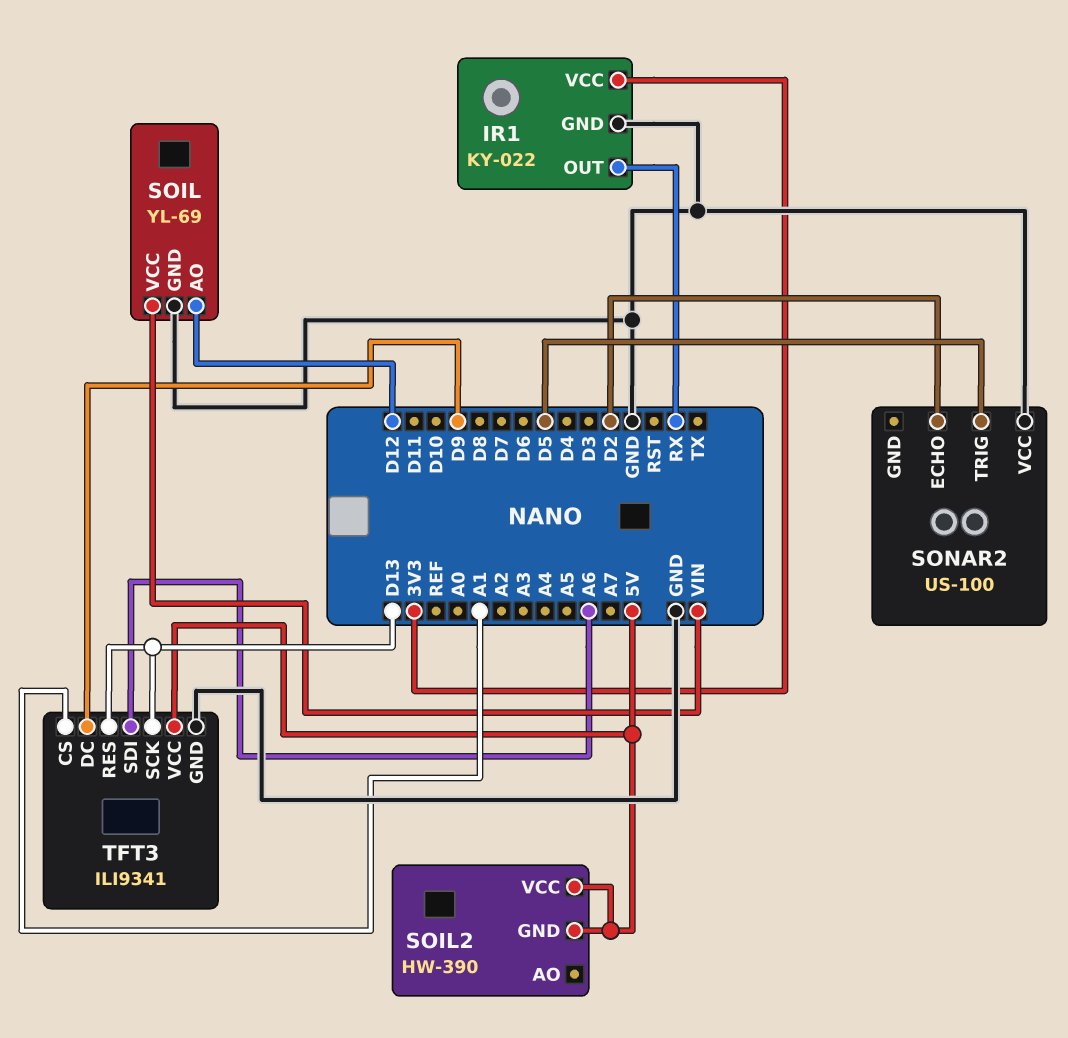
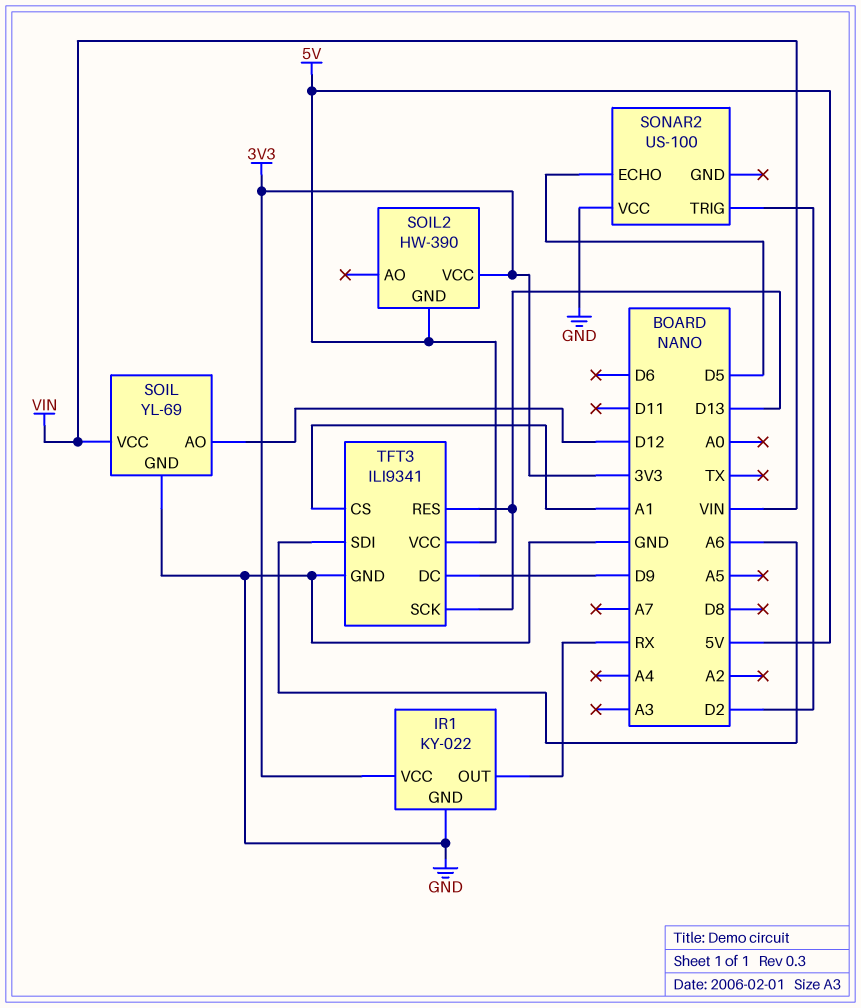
SOIL2 pin VCC: 5V -> 3V3
SONAR2 pin ECHO: D2 -> D5
SONAR2 pin TRIG: D5 -> D2

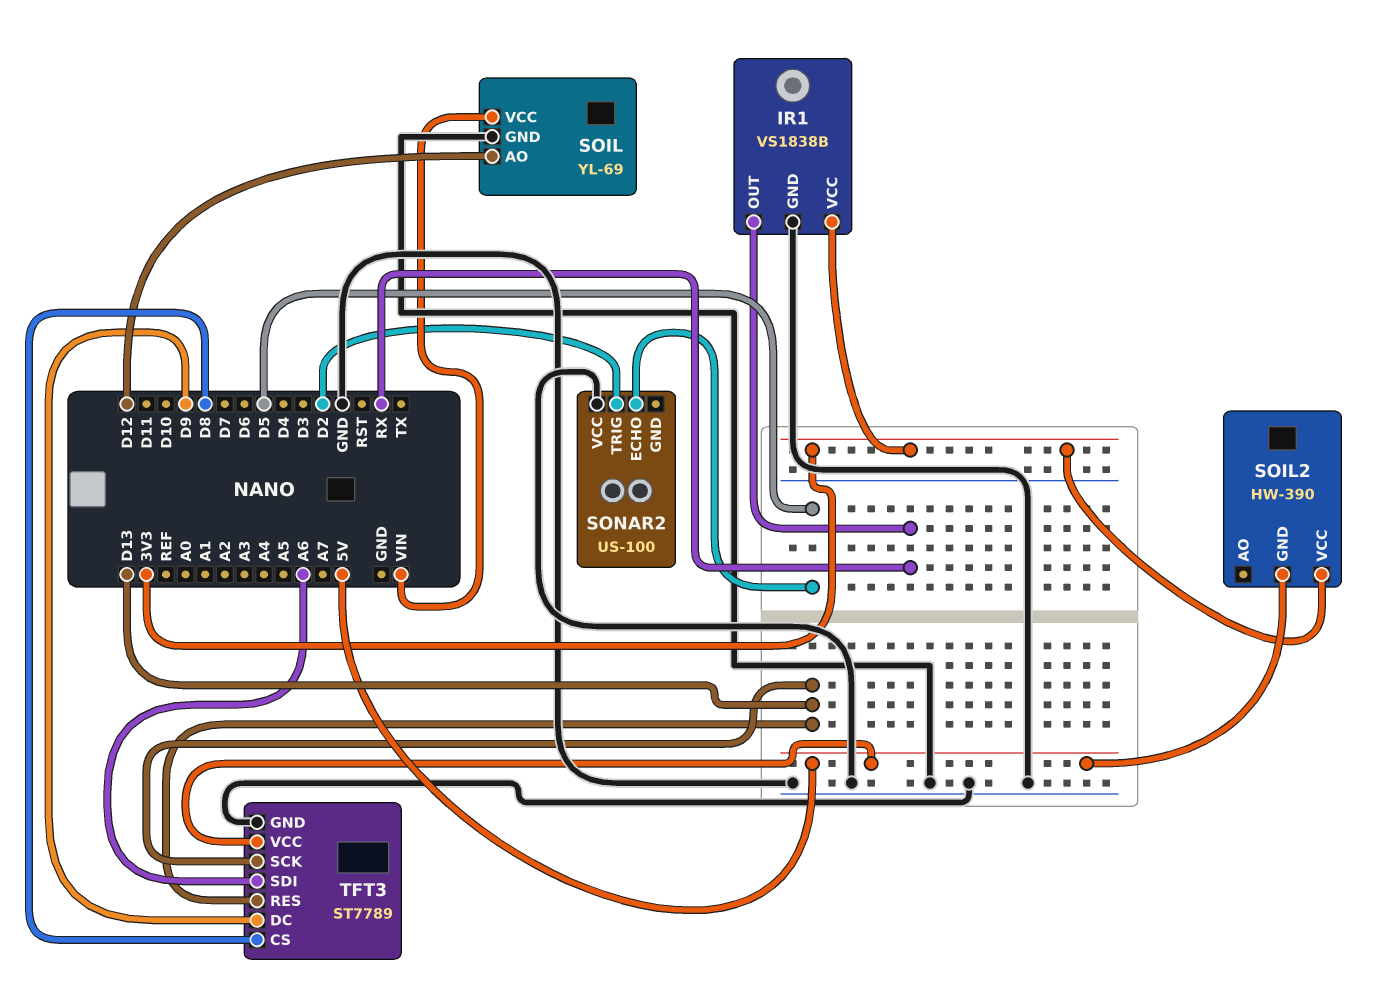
IR1: KY-022 -> VS1838B
TFT3: ILI9341 -> ST7789
TFT3 pin CS: A1 -> D8

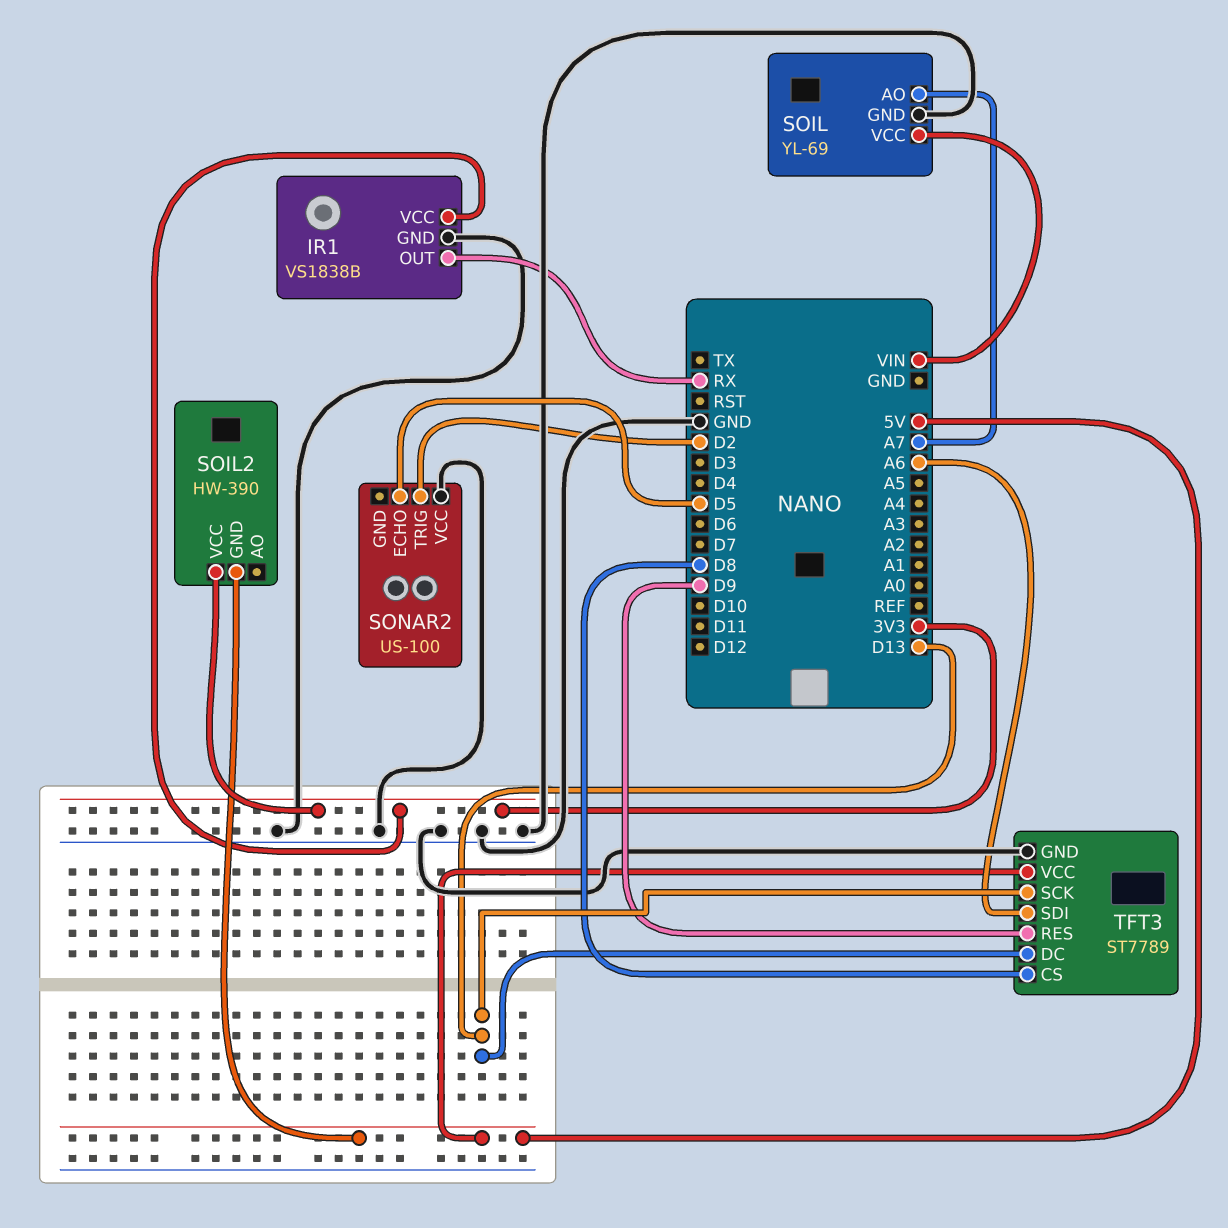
SOIL pin AO: D12 -> A7
TFT3 pin DC: D9 -> D13
TFT3 pin RES: D13 -> D9

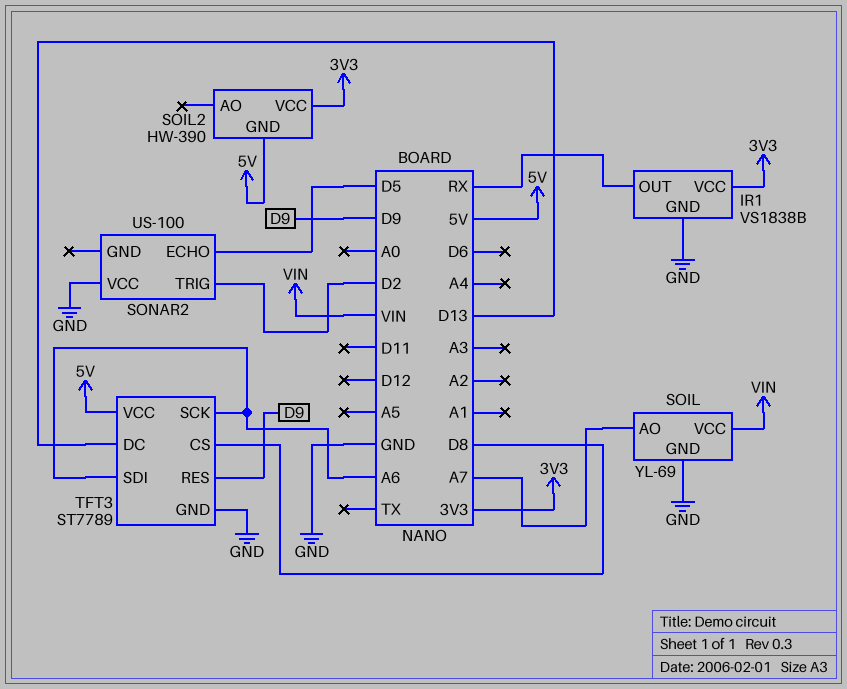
TFT3 pin SCK: D13 -> A6

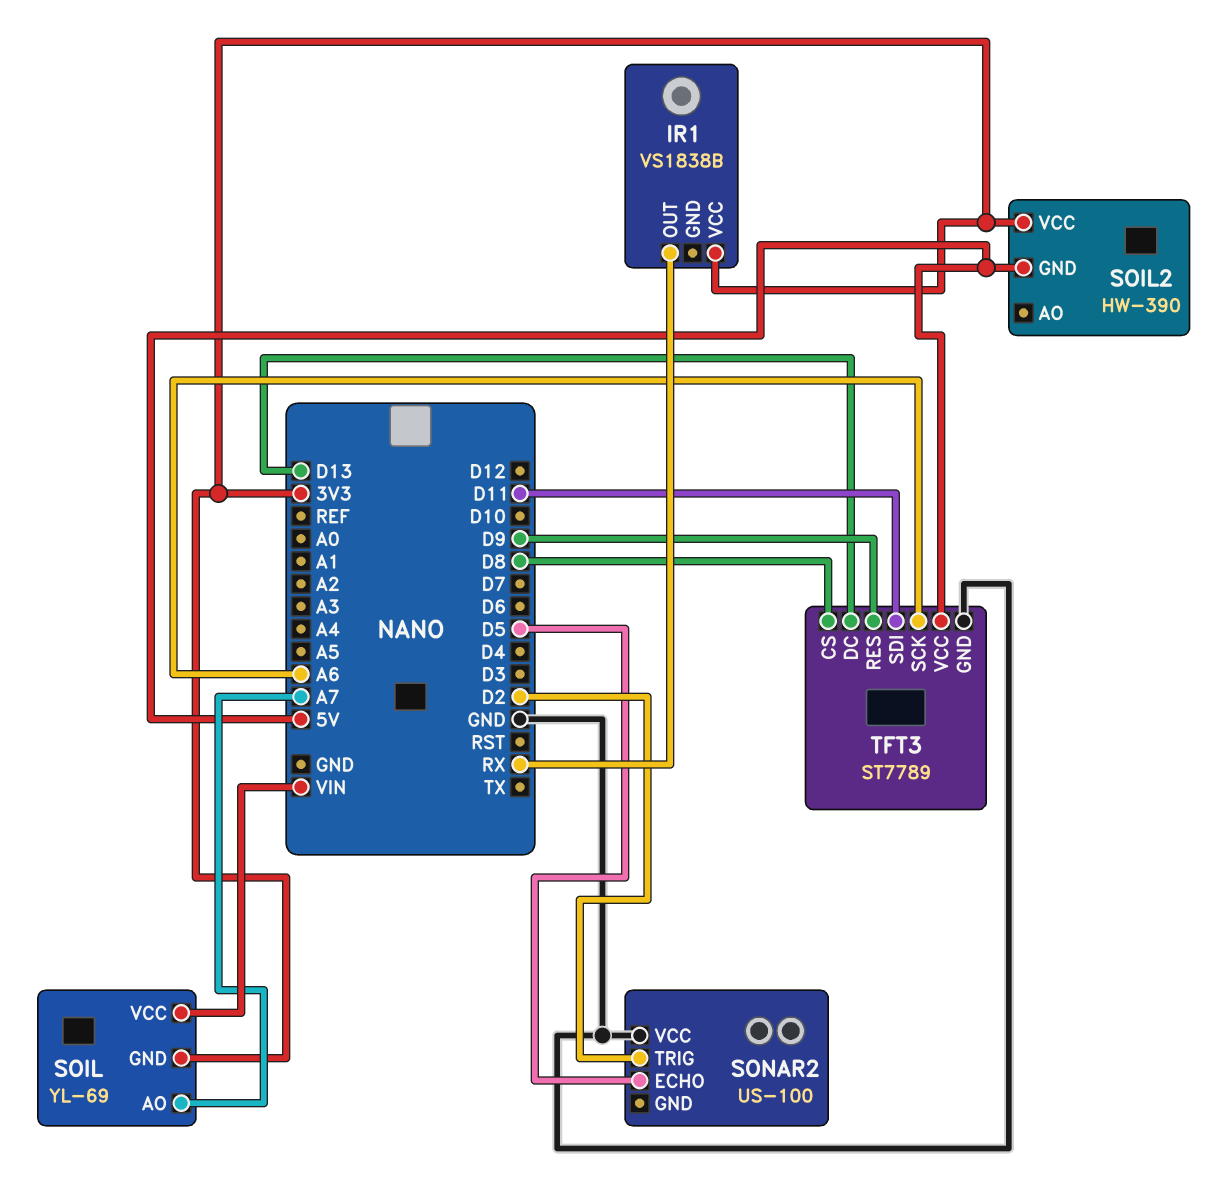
IR1 pin GND: GND -> none
SOIL pin GND: GND -> 3V3
TFT3 pin SDI: A6 -> D11

